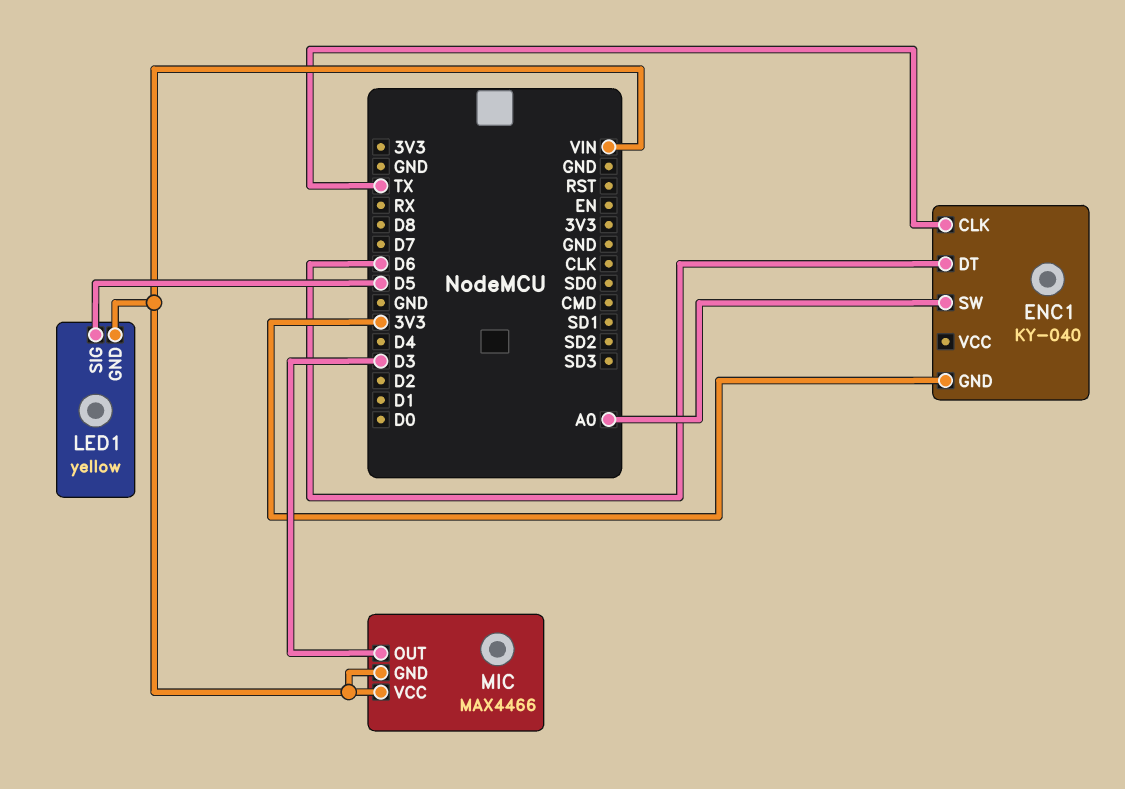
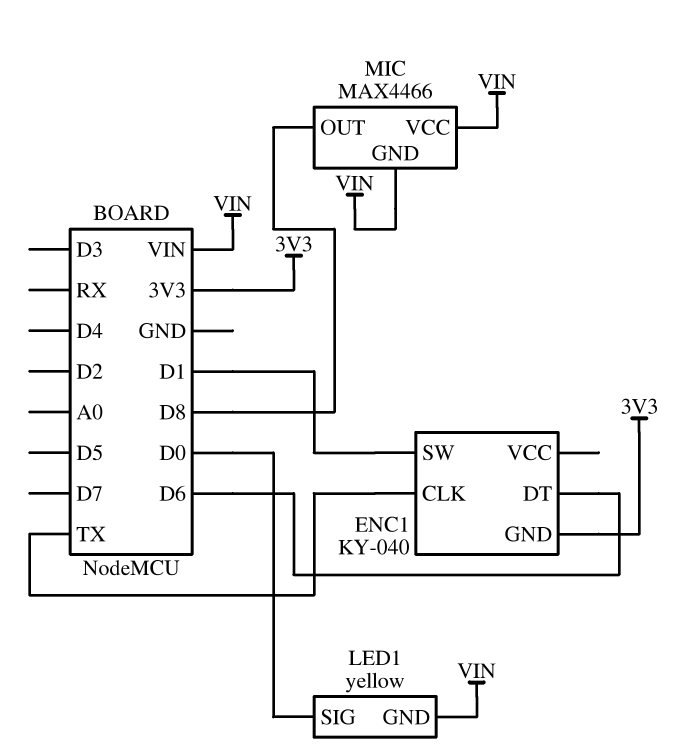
ENC1 pin SW: A0 -> D1
LED1 pin SIG: D5 -> D0
MIC pin OUT: D3 -> D8

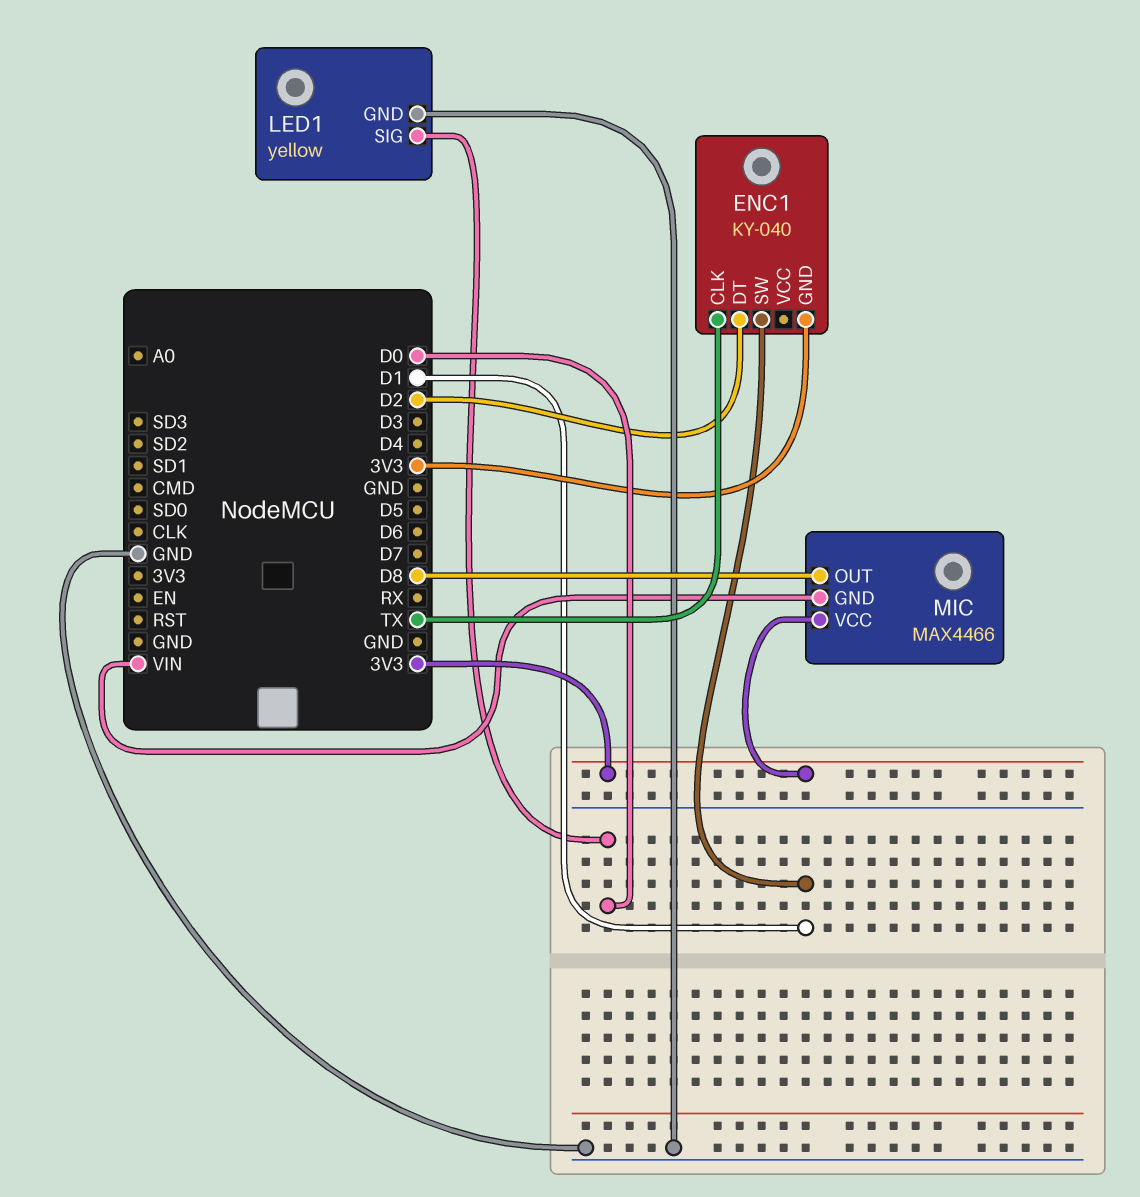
ENC1 pin DT: D6 -> D2
LED1 pin GND: VIN -> GND
MIC pin VCC: VIN -> 3V3

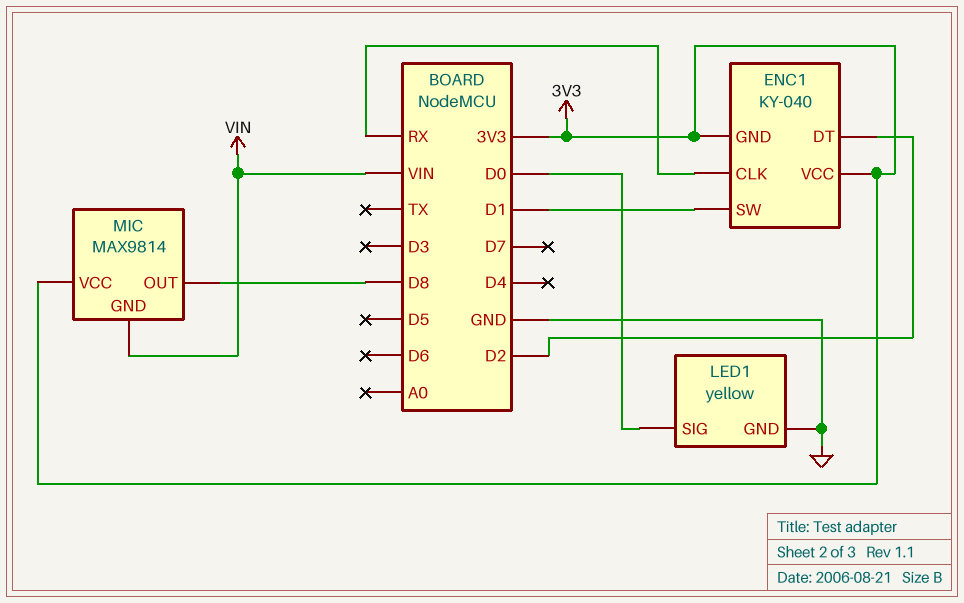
ENC1 pin CLK: TX -> RX
ENC1 pin VCC: none -> 3V3
MIC: MAX4466 -> MAX9814

